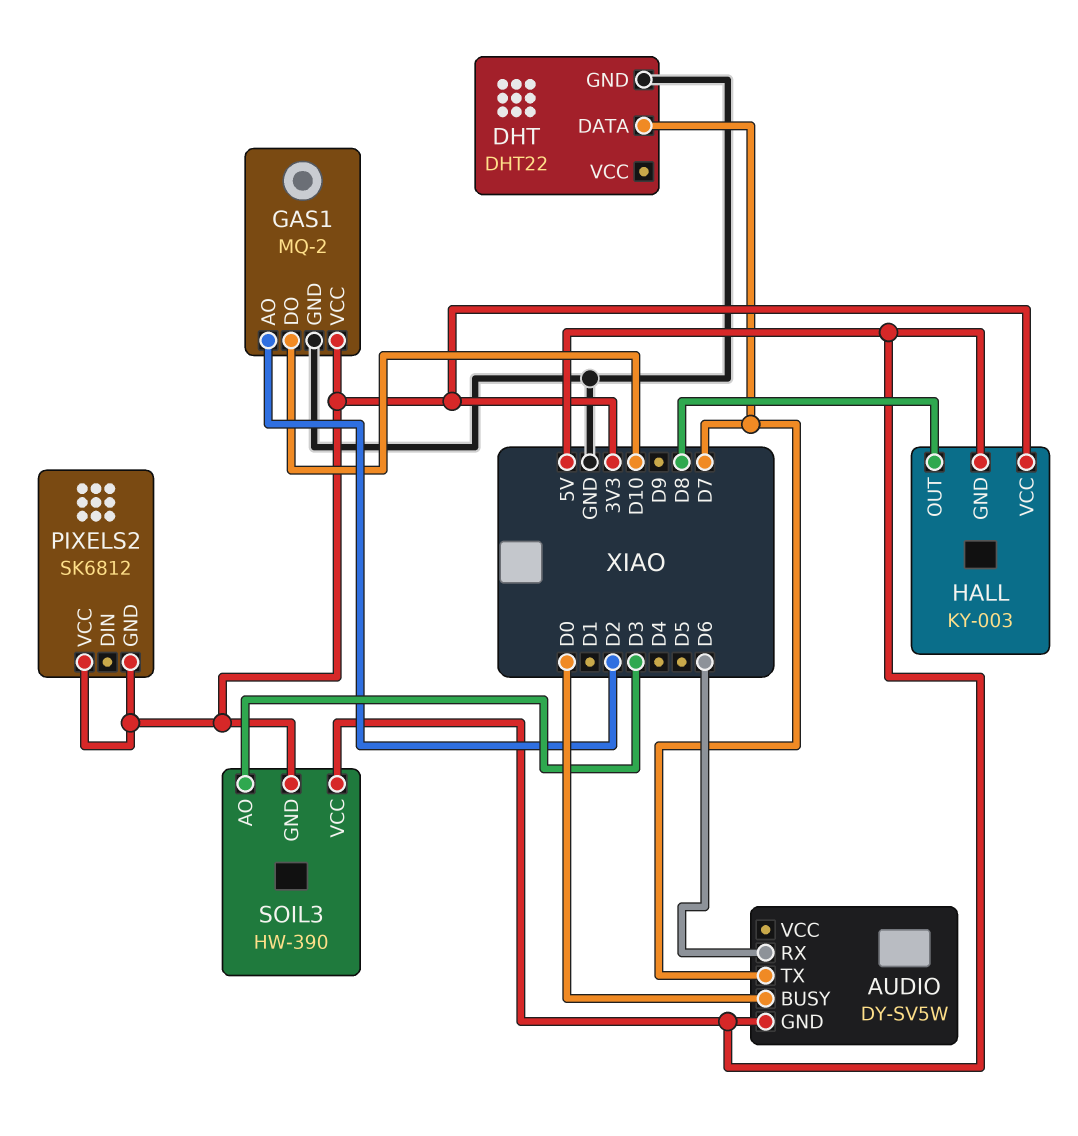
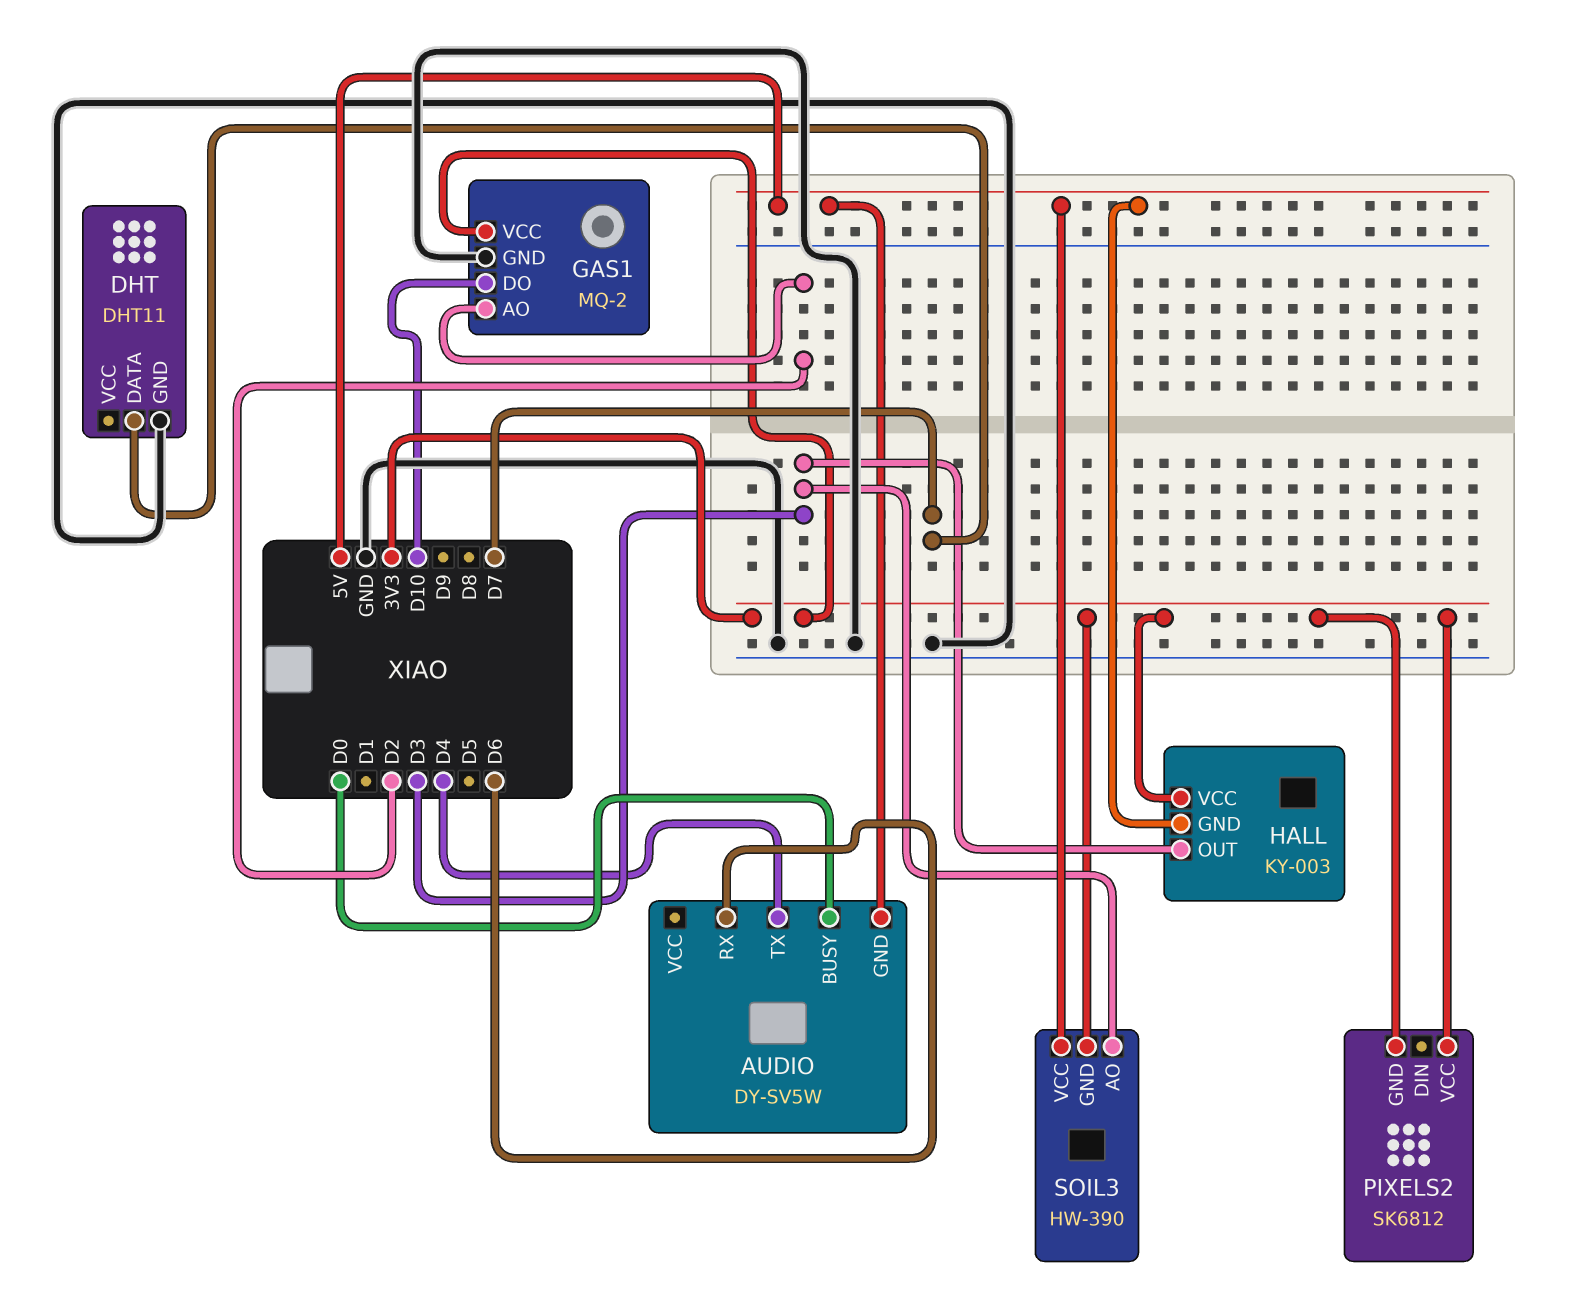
AUDIO pin TX: D7 -> D4
DHT: DHT22 -> DHT11
HALL pin OUT: D8 -> D3

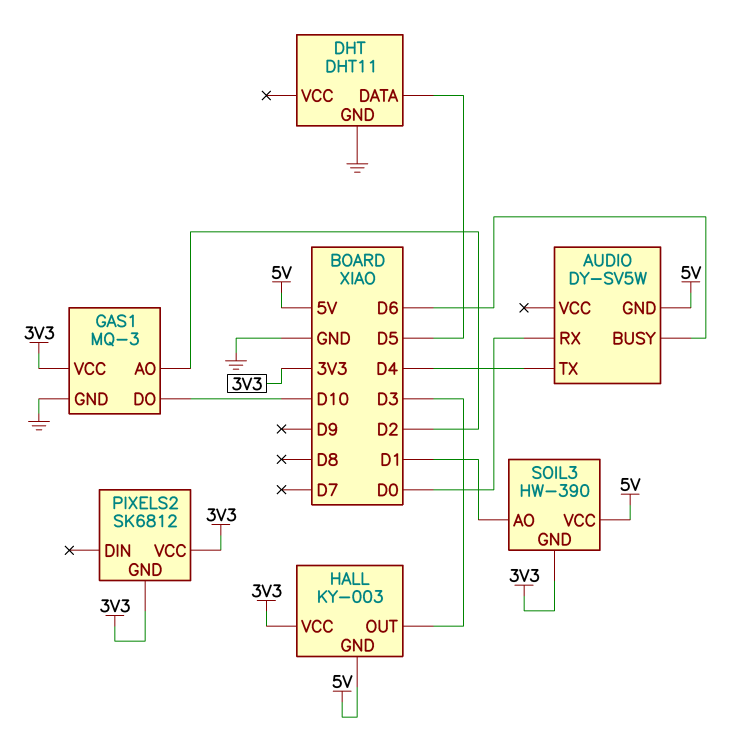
AUDIO pin BUSY: D0 -> D6
AUDIO pin RX: D6 -> D0
DHT pin DATA: D7 -> D5
GAS1: MQ-2 -> MQ-3
SOIL3 pin AO: D3 -> D1

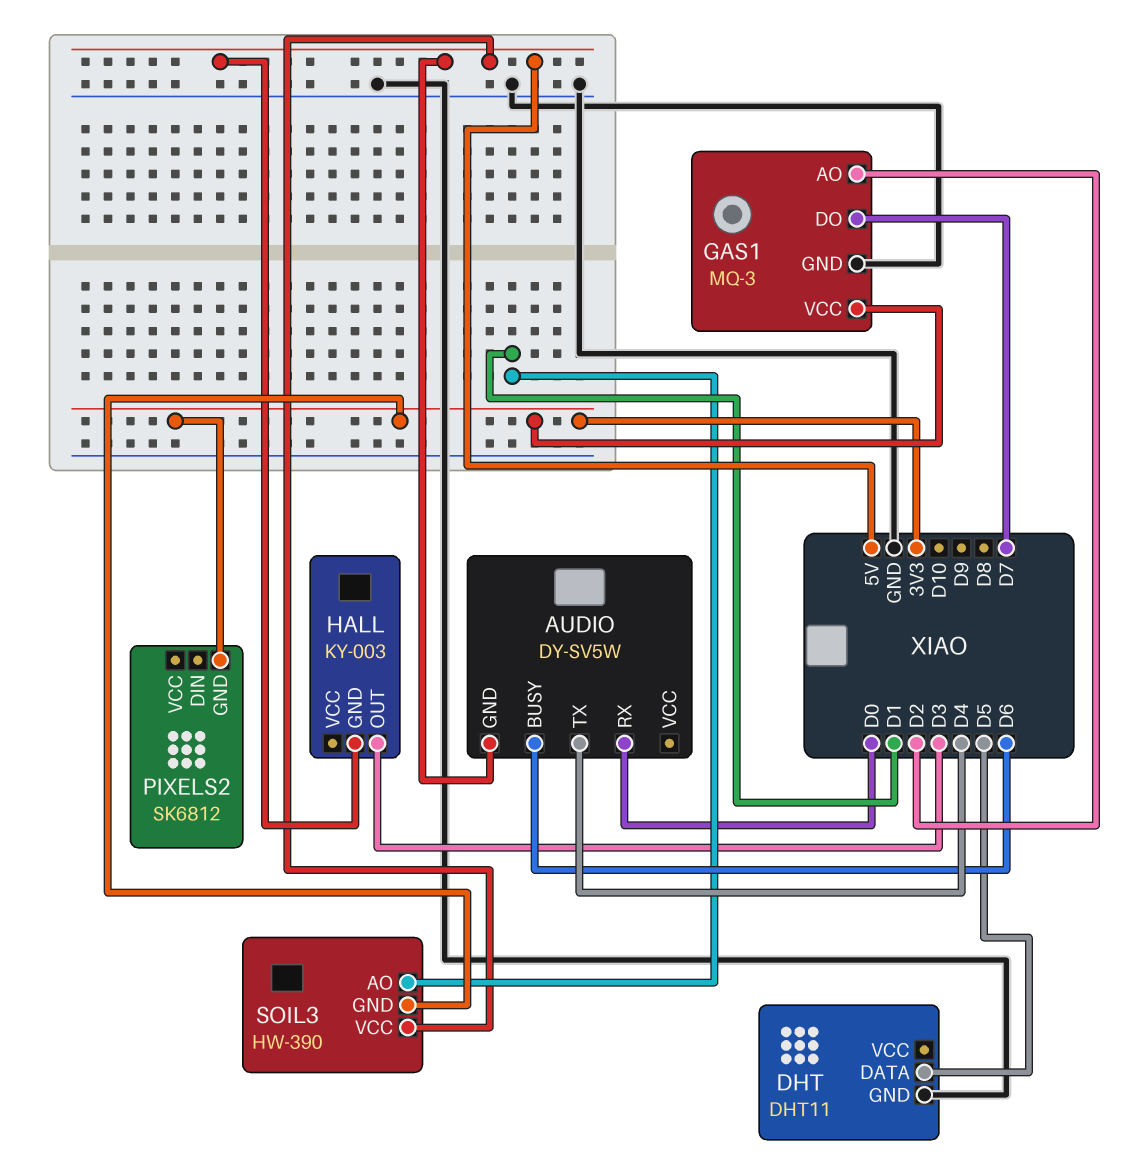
GAS1 pin DO: D10 -> D7
HALL pin VCC: 3V3 -> none
PIXELS2 pin VCC: 3V3 -> none

